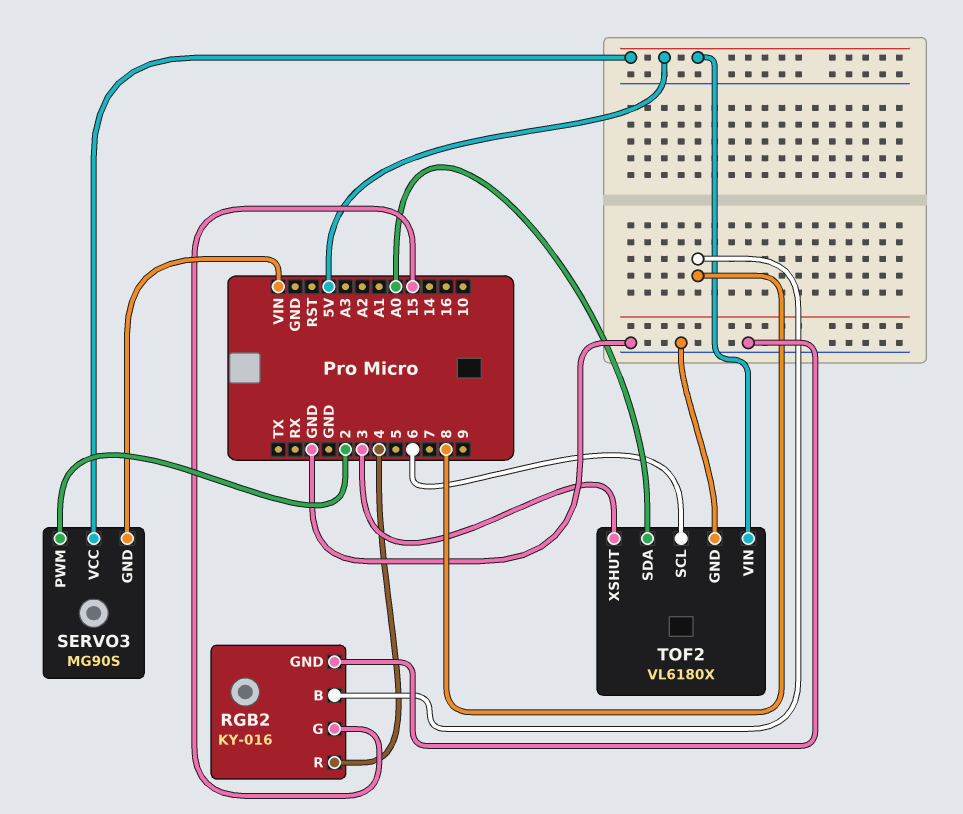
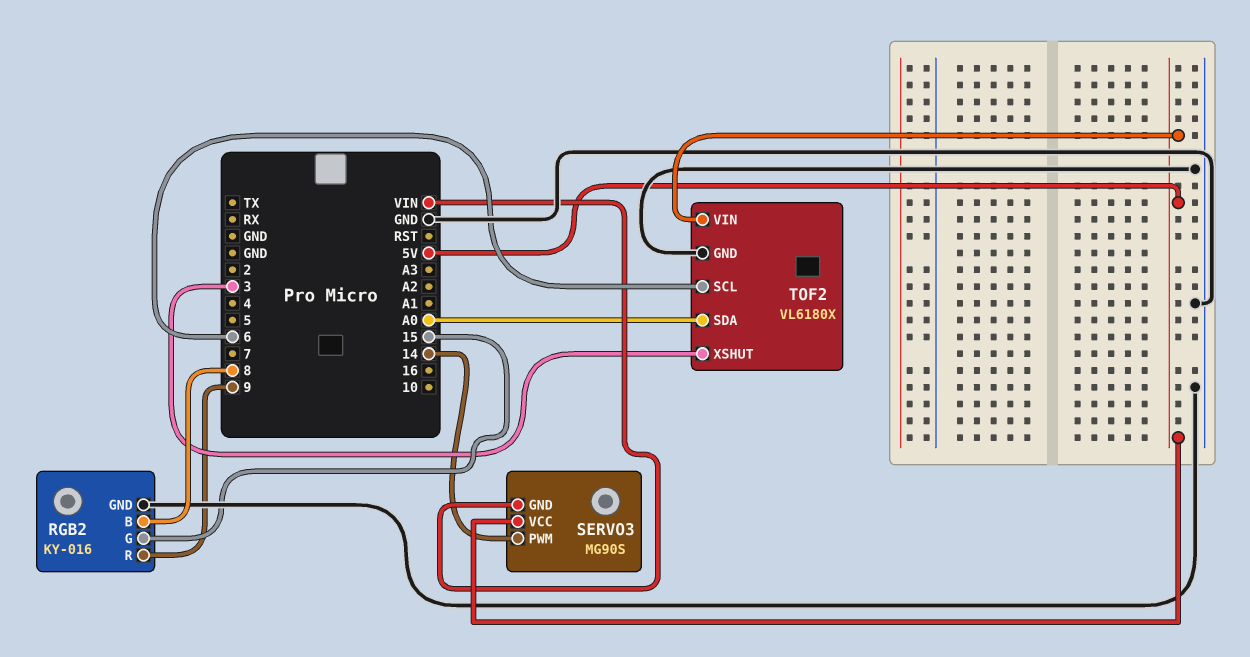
RGB2 pin R: 4 -> 9
SERVO3 pin PWM: 2 -> 14

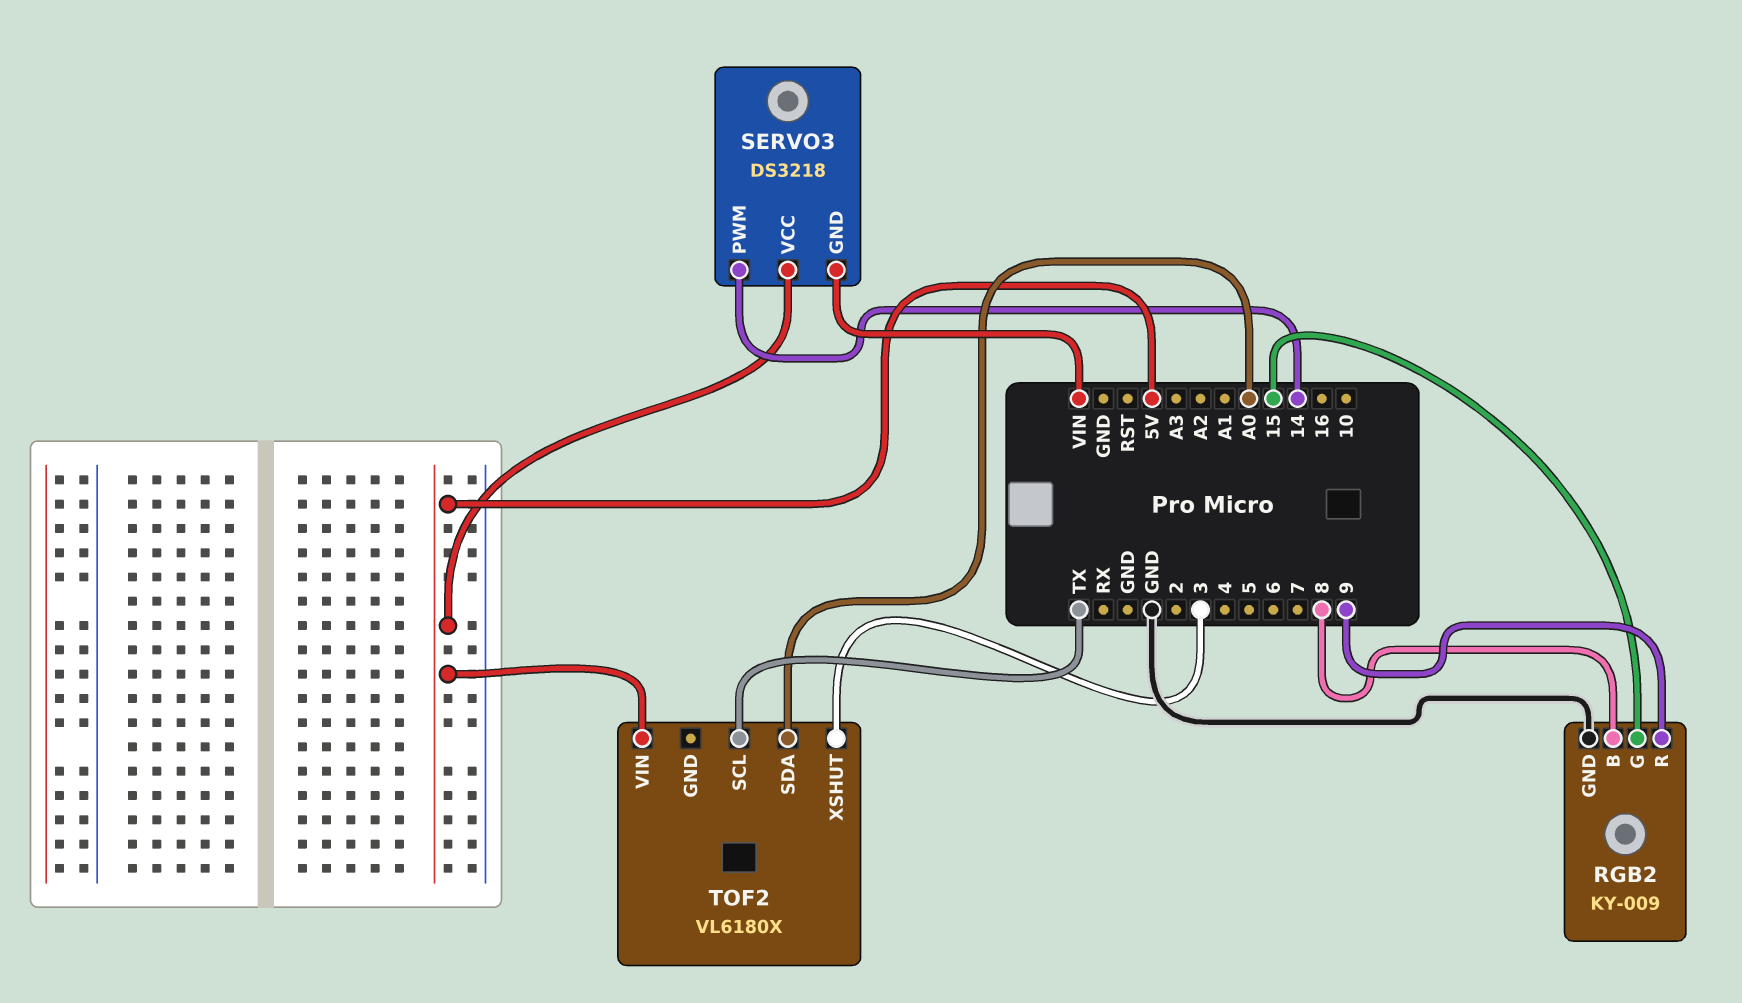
RGB2: KY-016 -> KY-009
SERVO3: MG90S -> DS3218
TOF2 pin GND: GND -> none
TOF2 pin SCL: 6 -> TX

